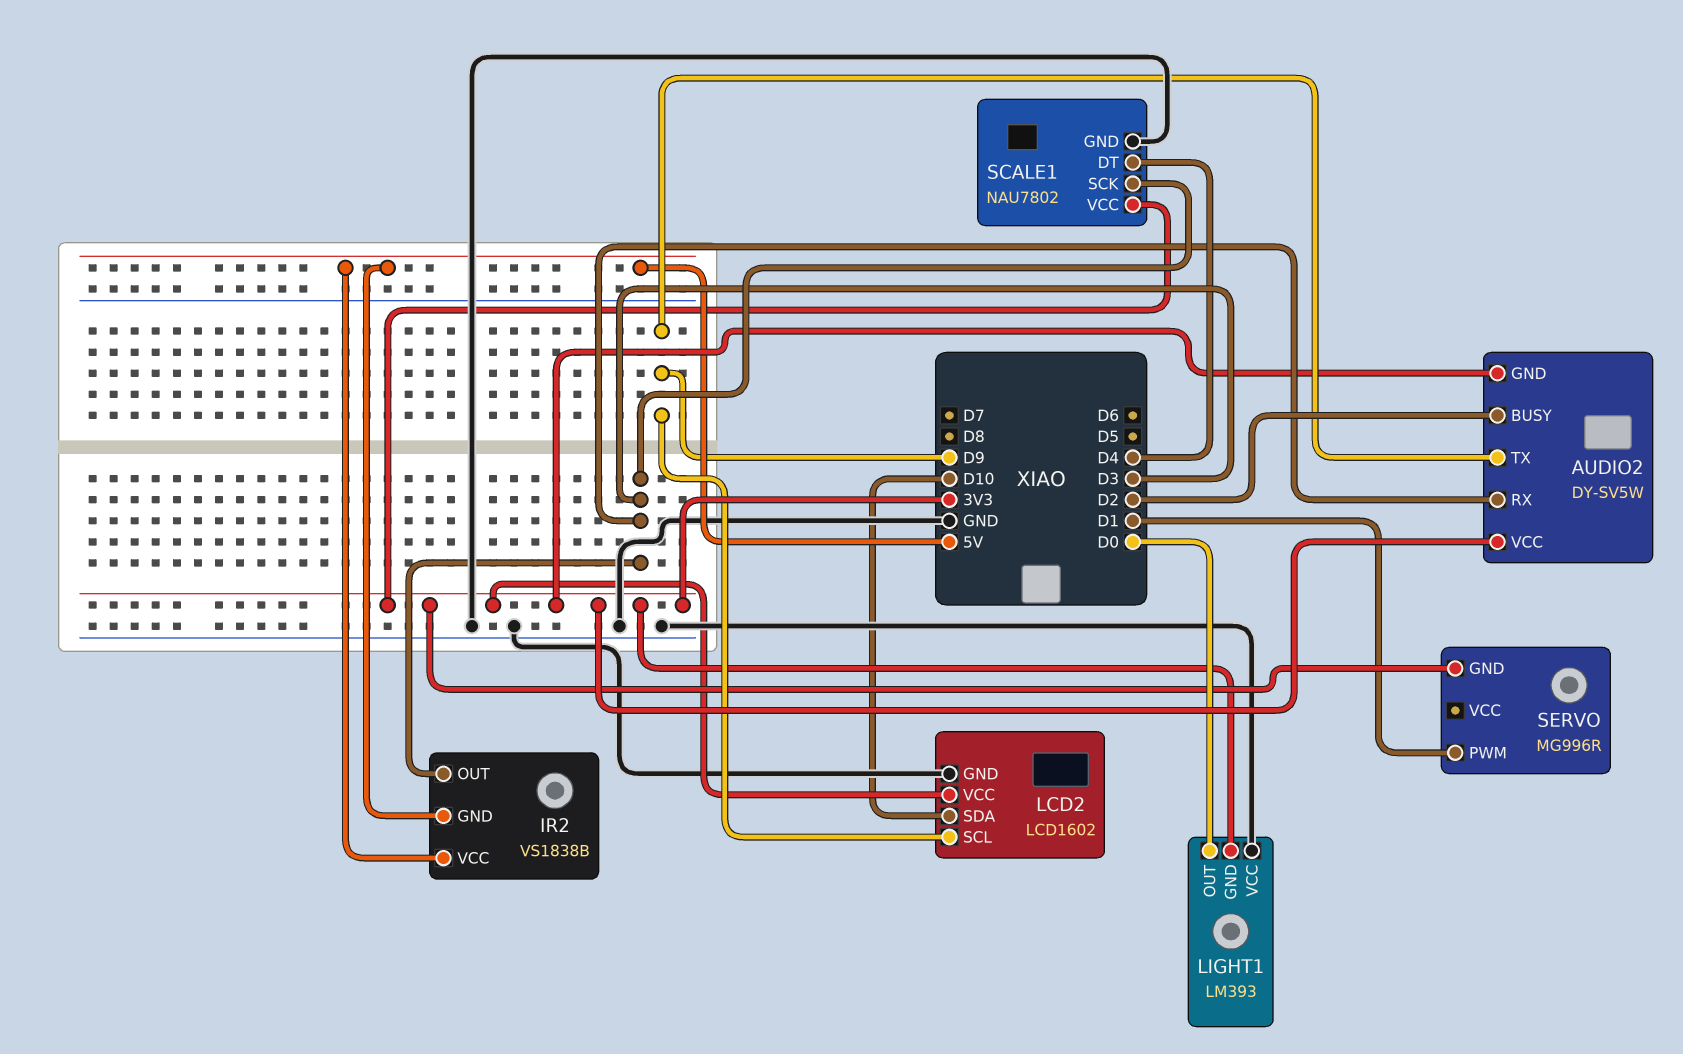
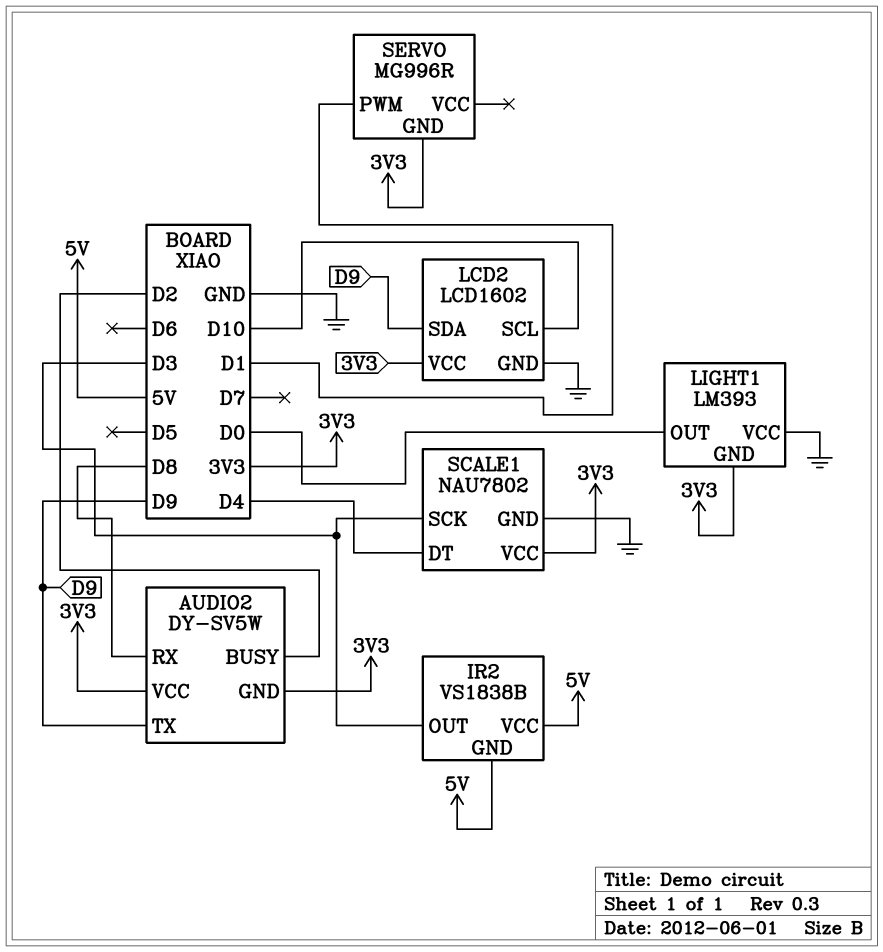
AUDIO2 pin RX: D3 -> D8
LCD2 pin SCL: D9 -> D10
LCD2 pin SDA: D10 -> D9

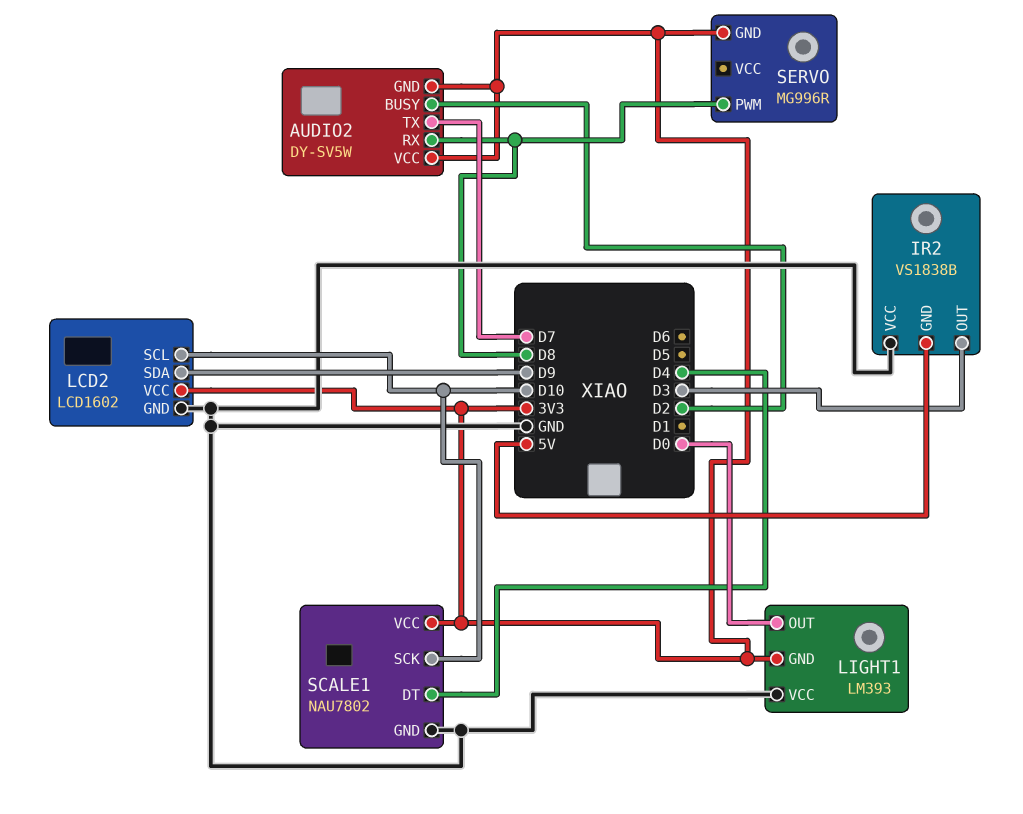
AUDIO2 pin TX: D9 -> D7
IR2 pin VCC: 5V -> GND
SCALE1 pin SCK: D3 -> D10
SERVO pin PWM: D1 -> D8

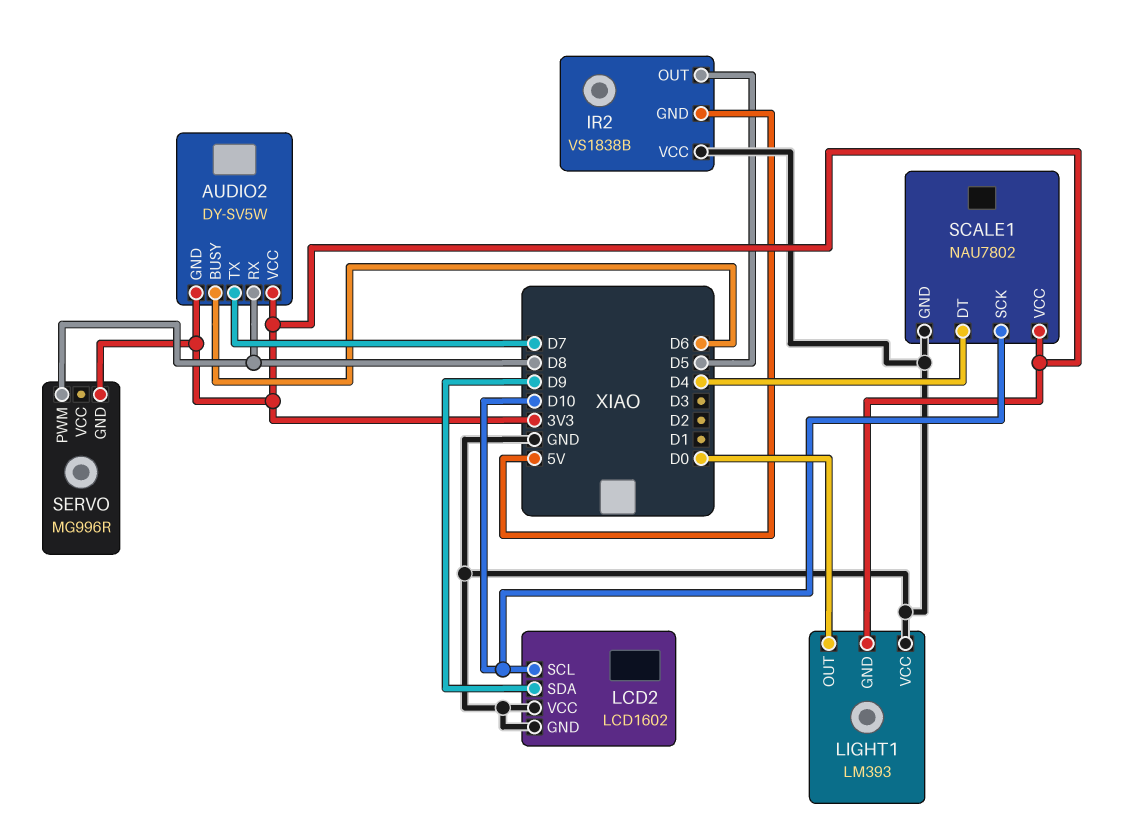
AUDIO2 pin BUSY: D2 -> D6
IR2 pin OUT: D3 -> D5
LCD2 pin VCC: 3V3 -> GND

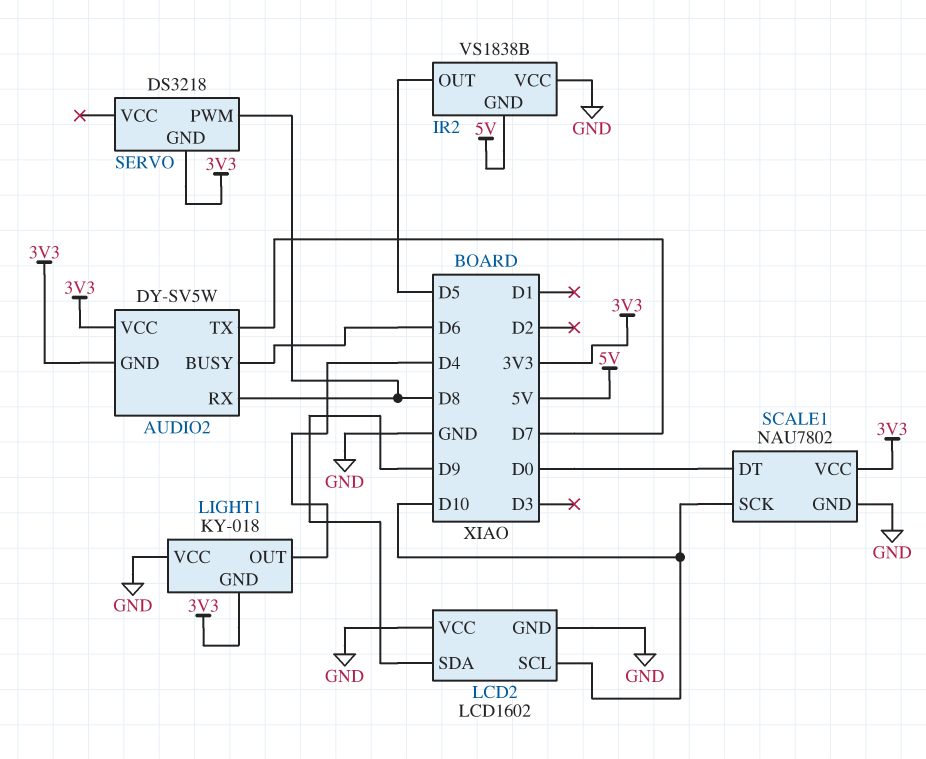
LIGHT1: LM393 -> KY-018
LIGHT1 pin OUT: D0 -> D4
SCALE1 pin DT: D4 -> D0
SERVO: MG996R -> DS3218

